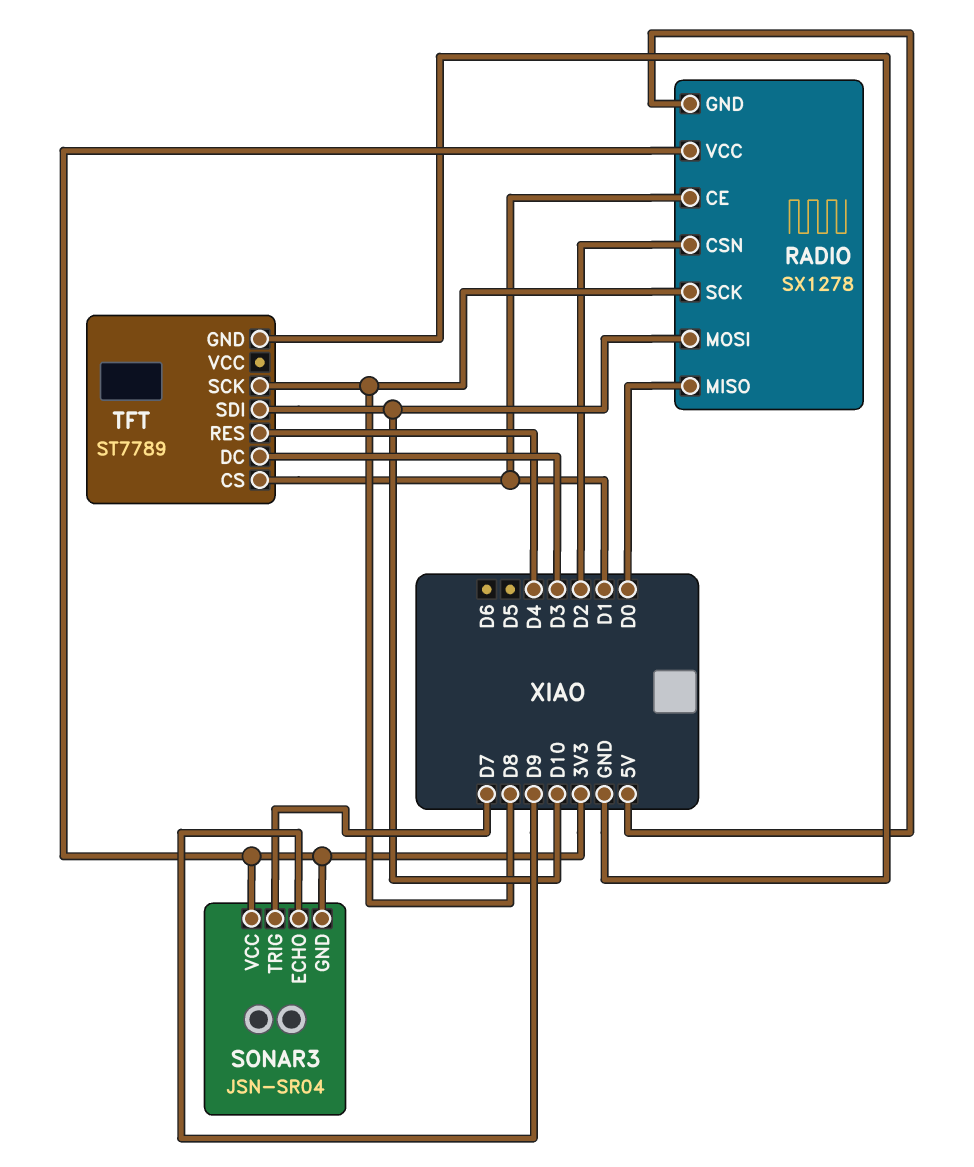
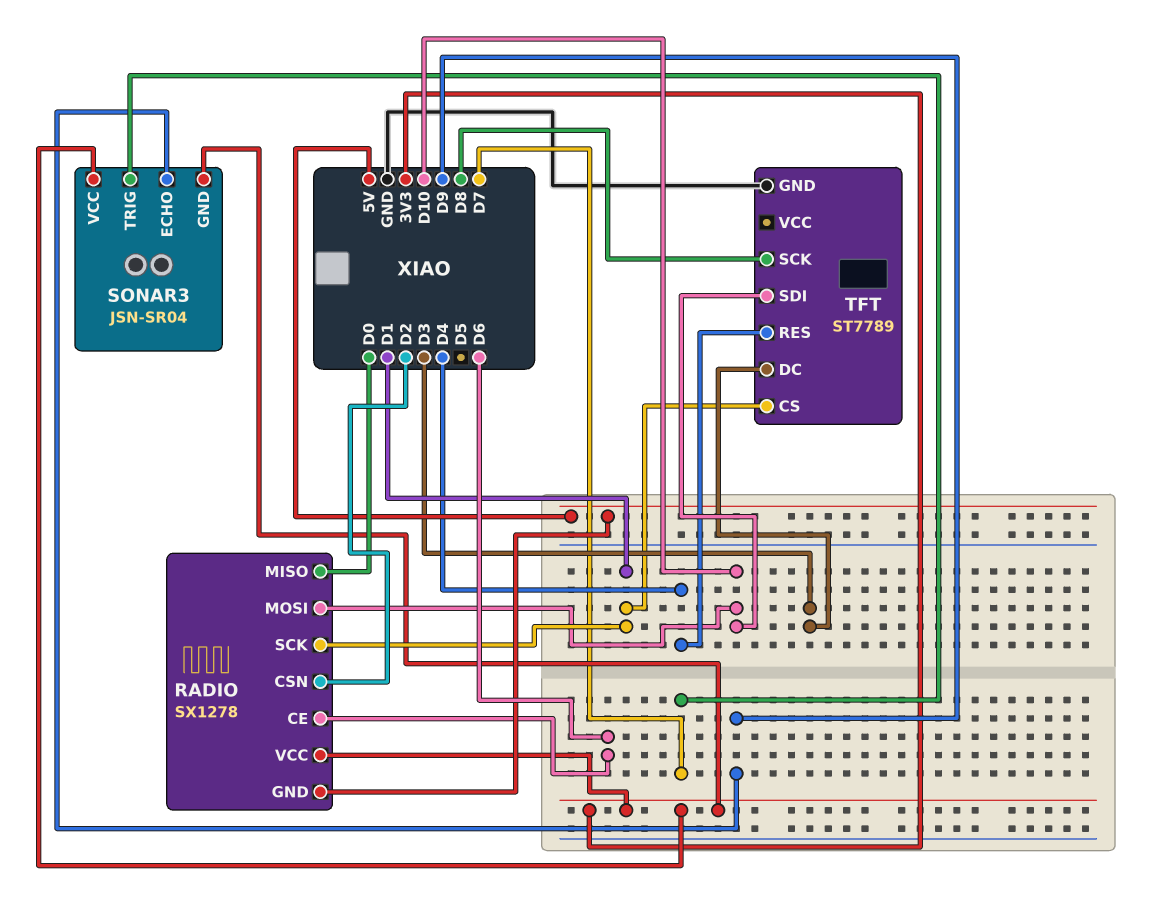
RADIO pin CE: D1 -> D6
RADIO pin SCK: D8 -> D1

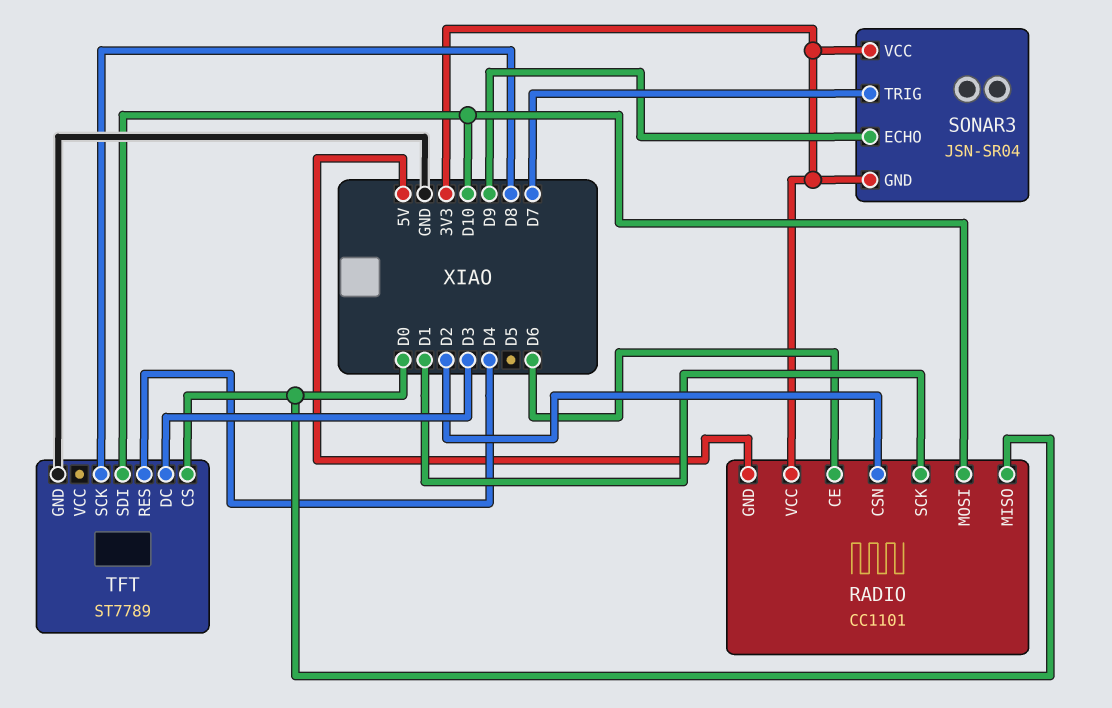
RADIO: SX1278 -> CC1101
TFT pin CS: D1 -> D0

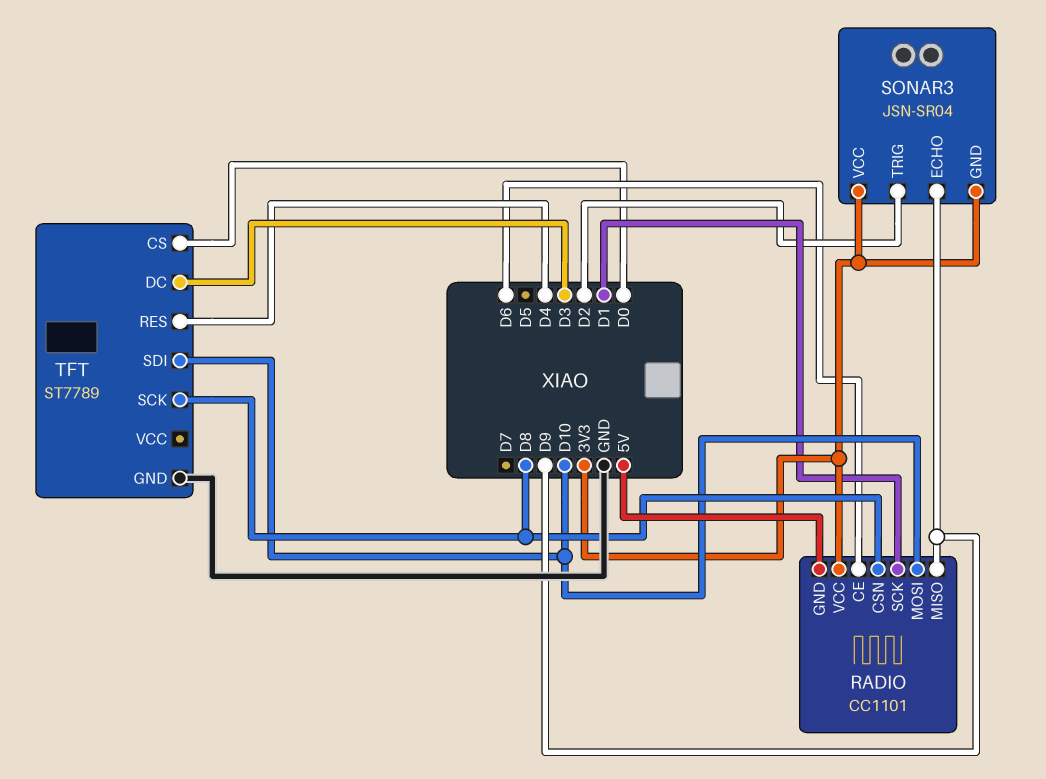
RADIO pin CSN: D2 -> D8
RADIO pin MISO: D0 -> D9
SONAR3 pin TRIG: D7 -> D2

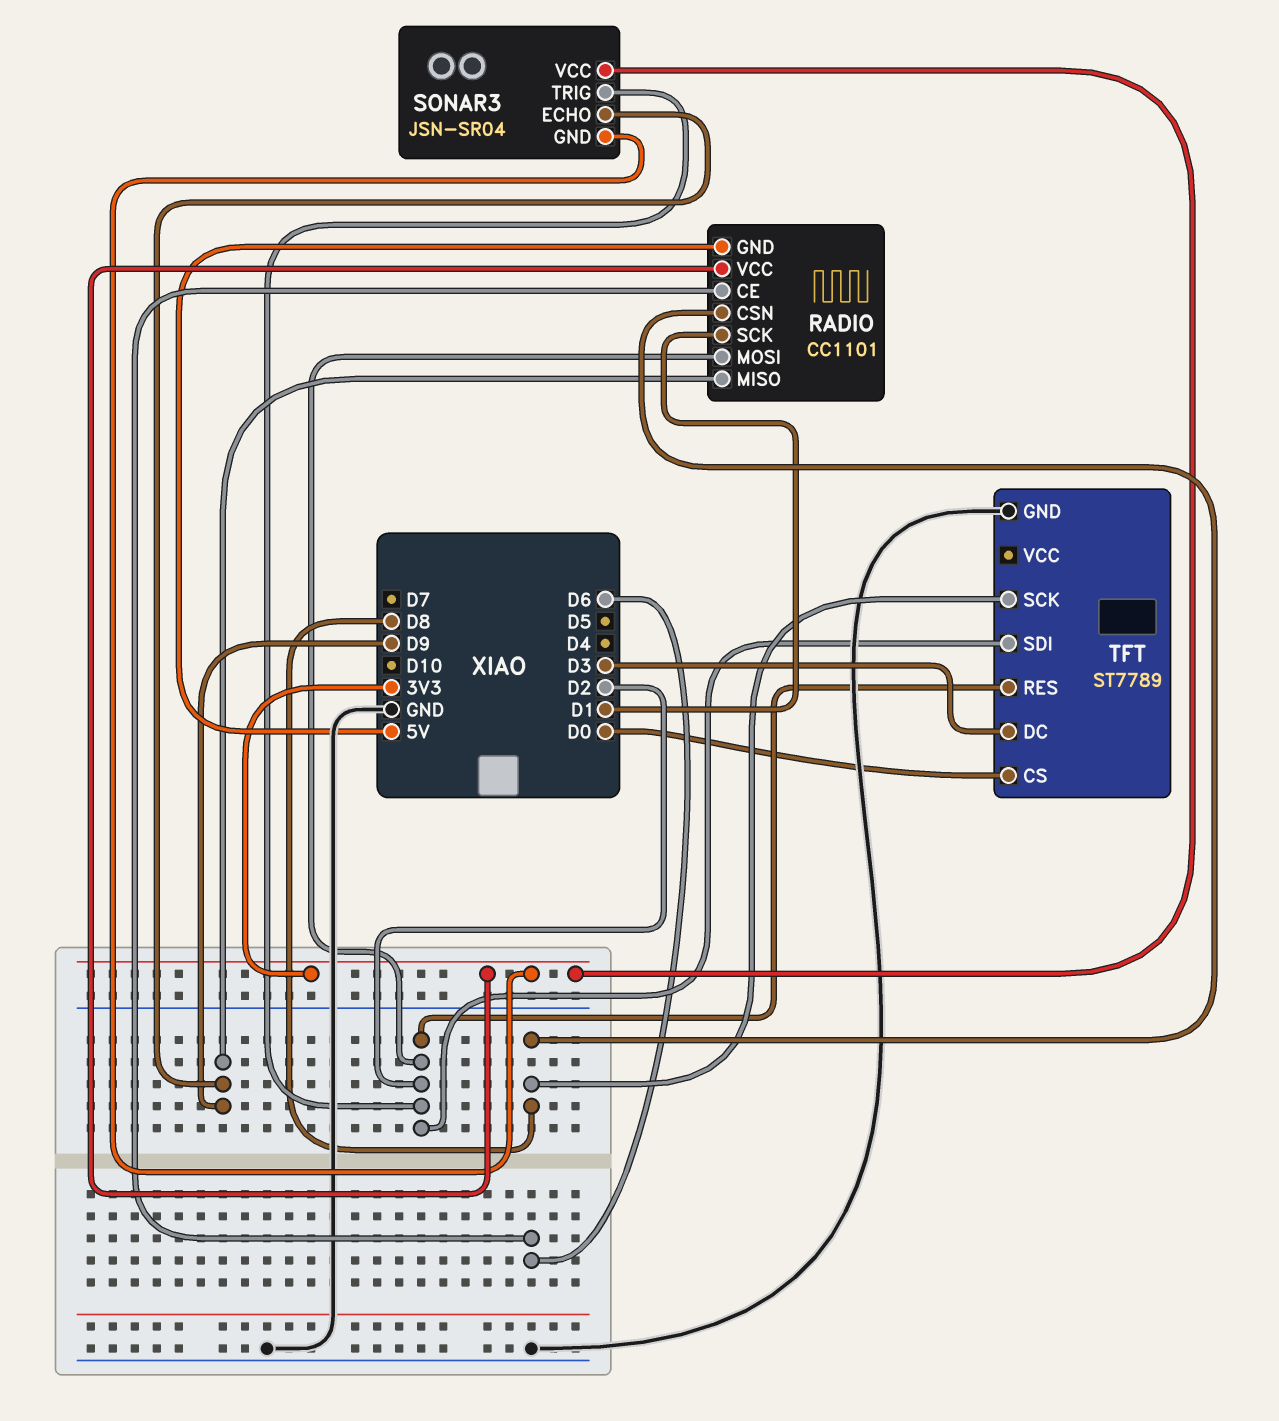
RADIO pin MOSI: D10 -> D2
TFT pin RES: D4 -> D2
TFT pin SDI: D10 -> D2

